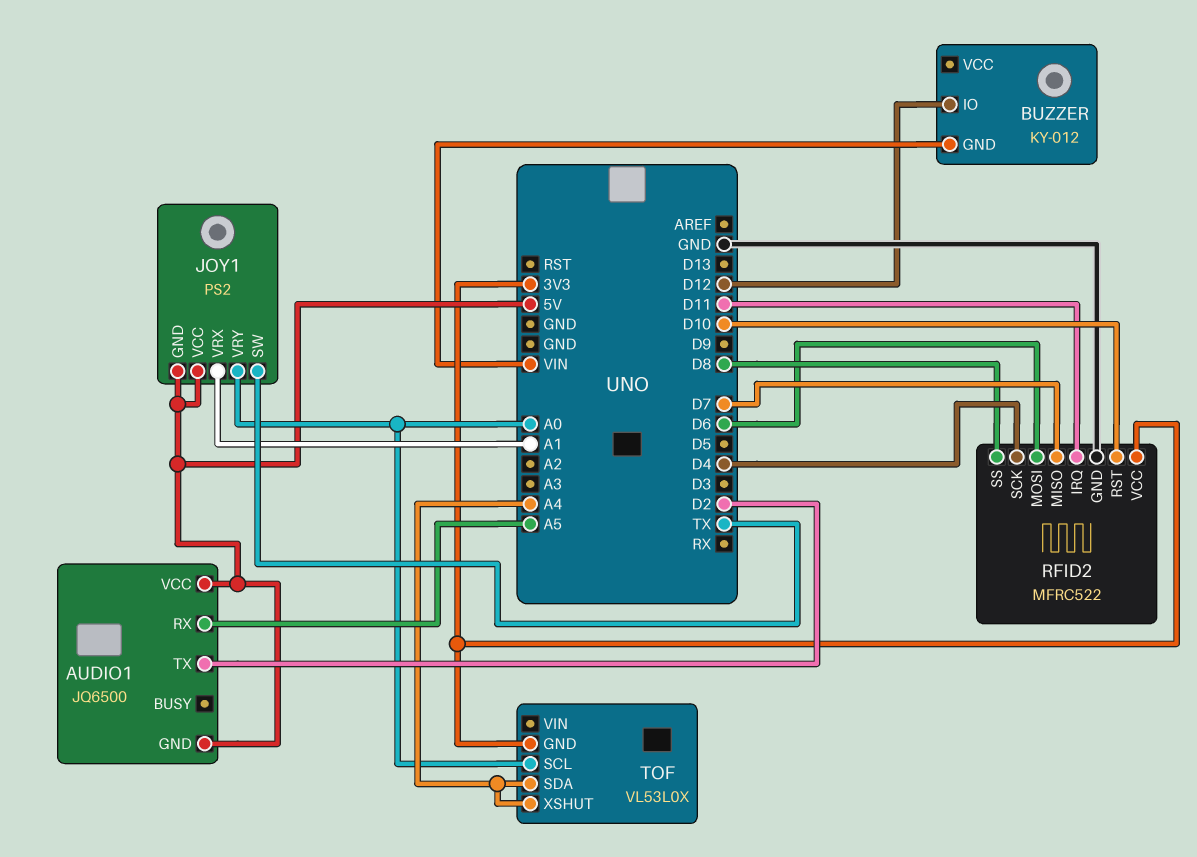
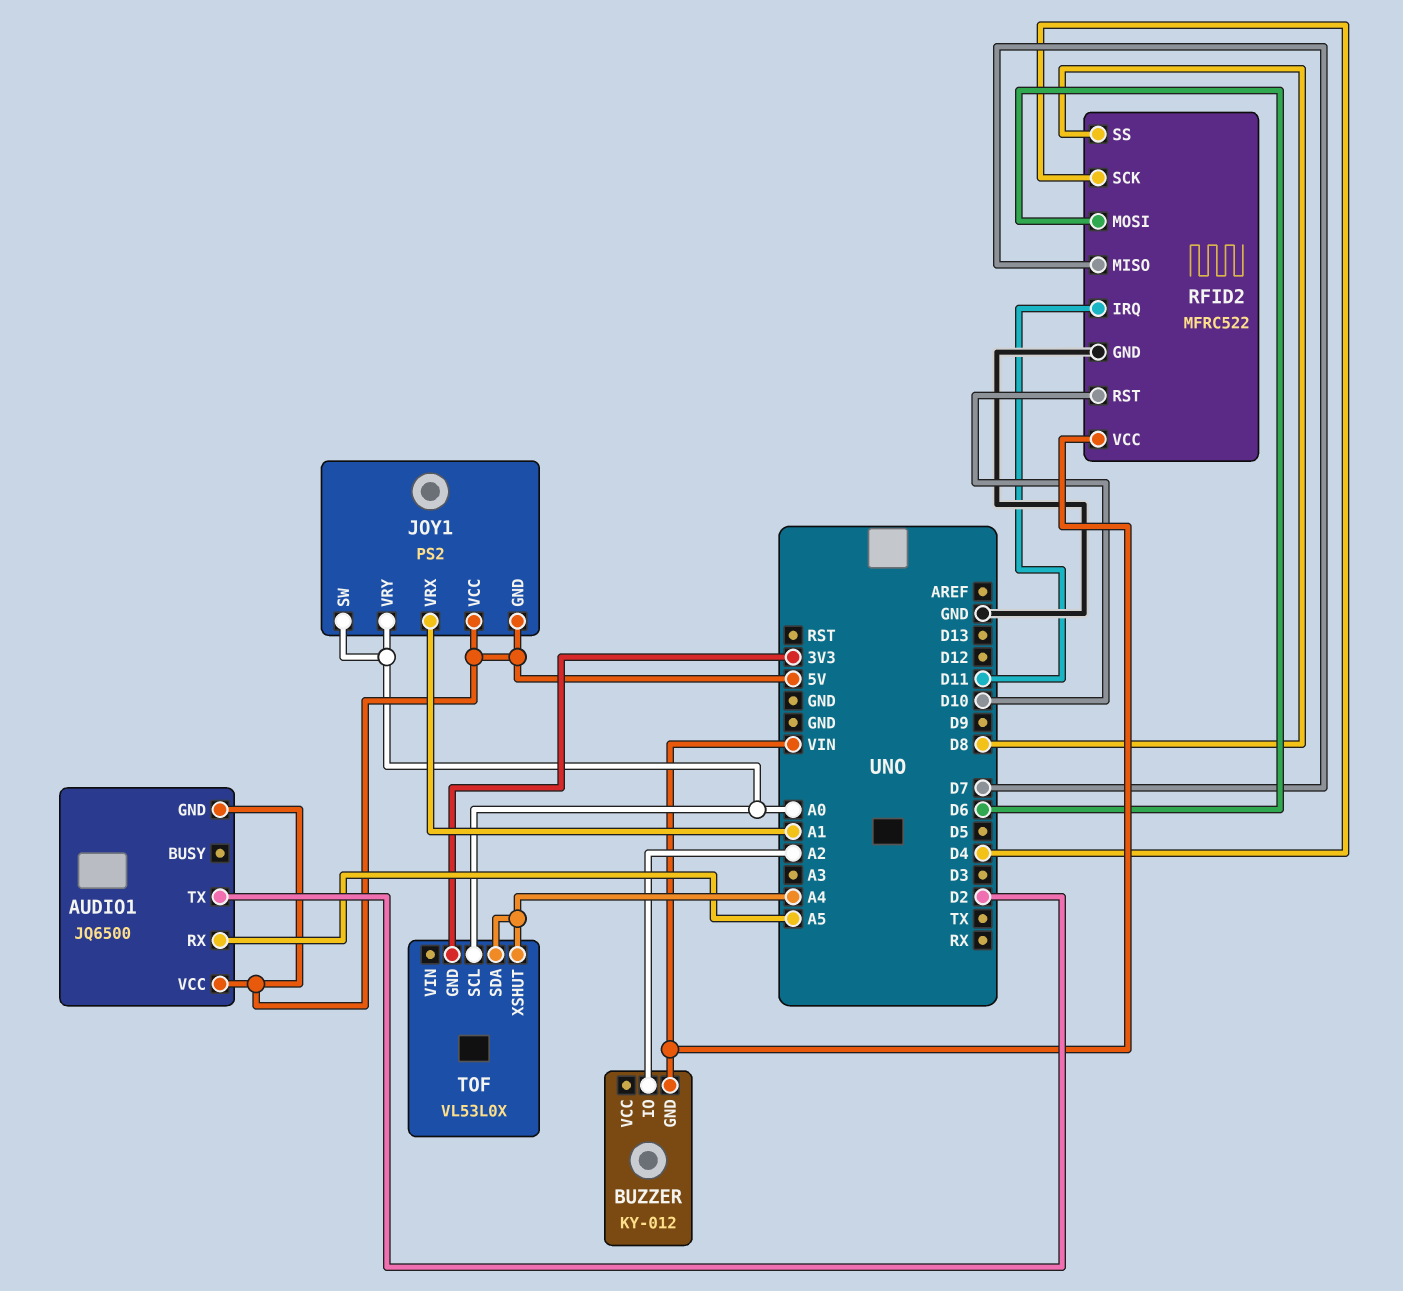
BUZZER pin IO: D12 -> A2
JOY1 pin SW: TX -> A0
RFID2 pin VCC: 3V3 -> VIN

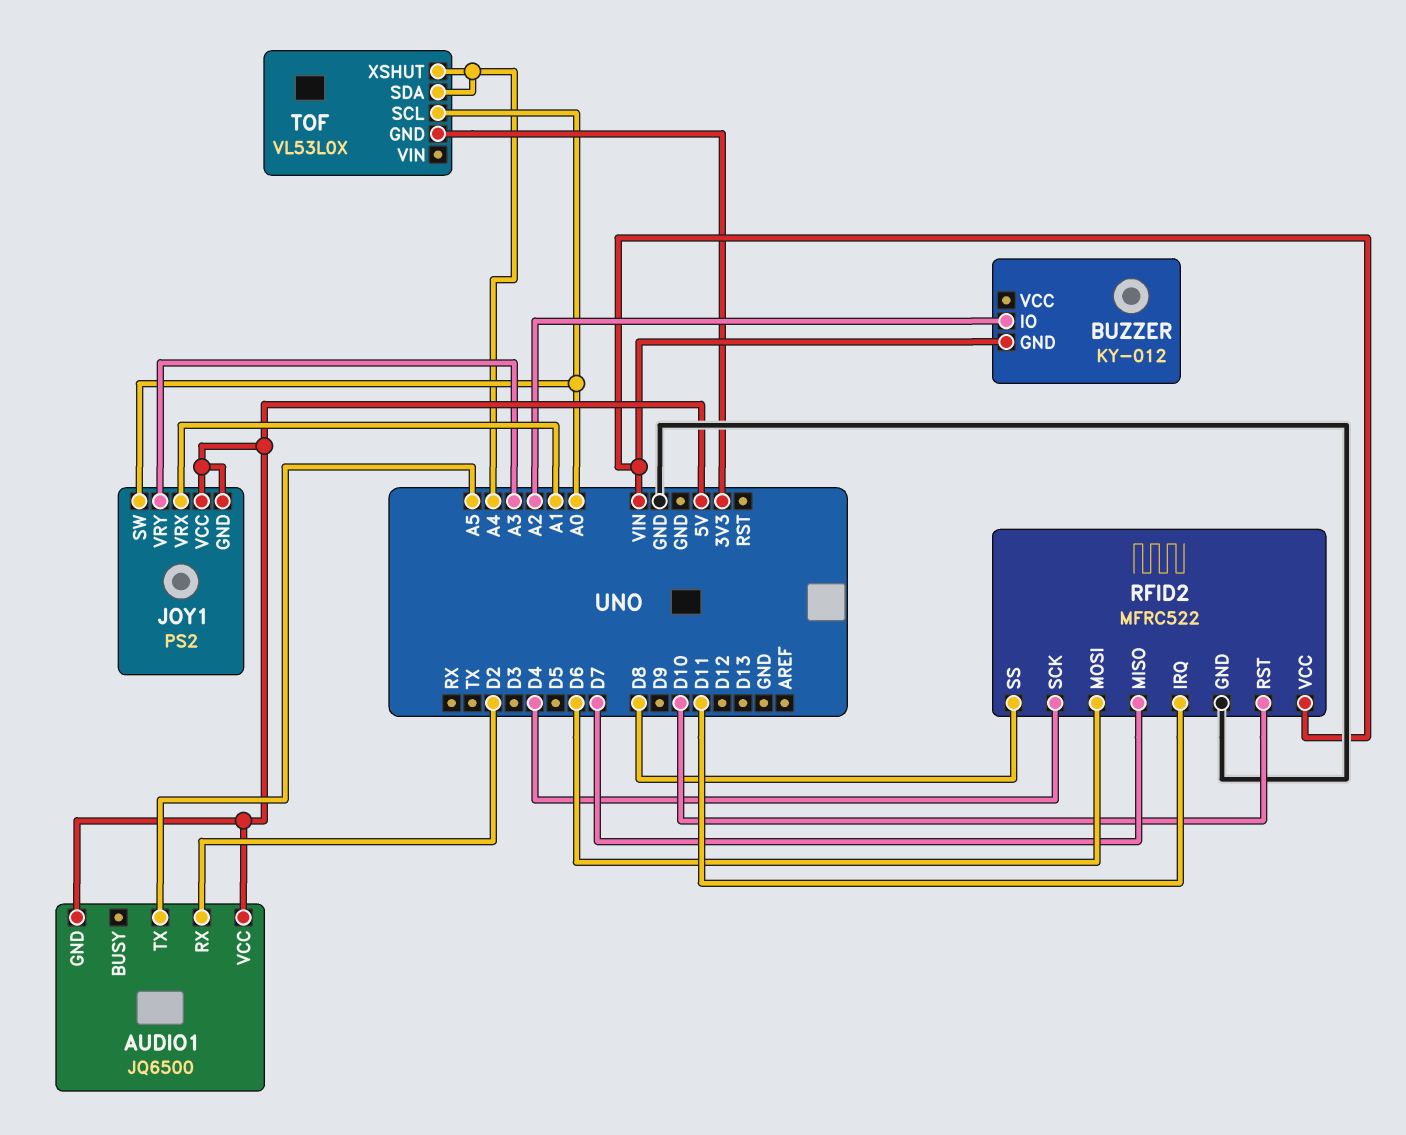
AUDIO1 pin RX: A5 -> D2
AUDIO1 pin TX: D2 -> A5
JOY1 pin VRY: A0 -> A3

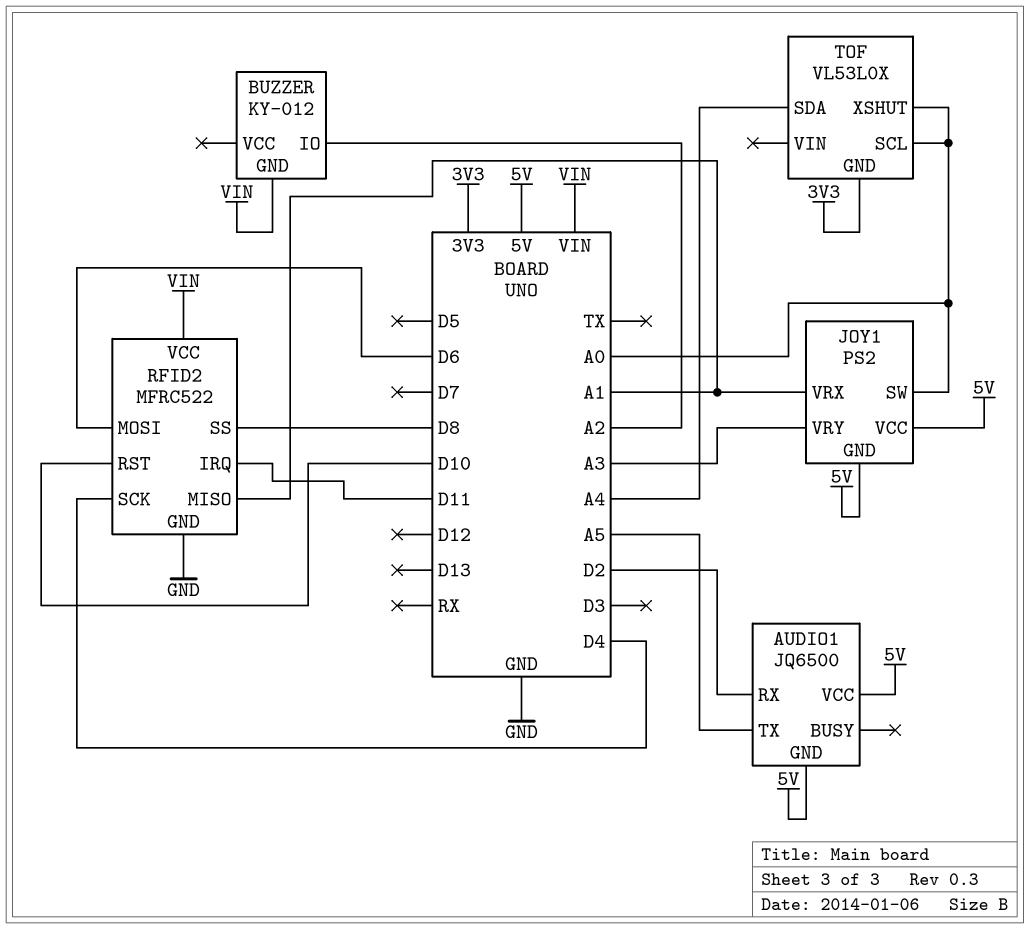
RFID2 pin MISO: D7 -> A1
TOF pin XSHUT: A4 -> A0

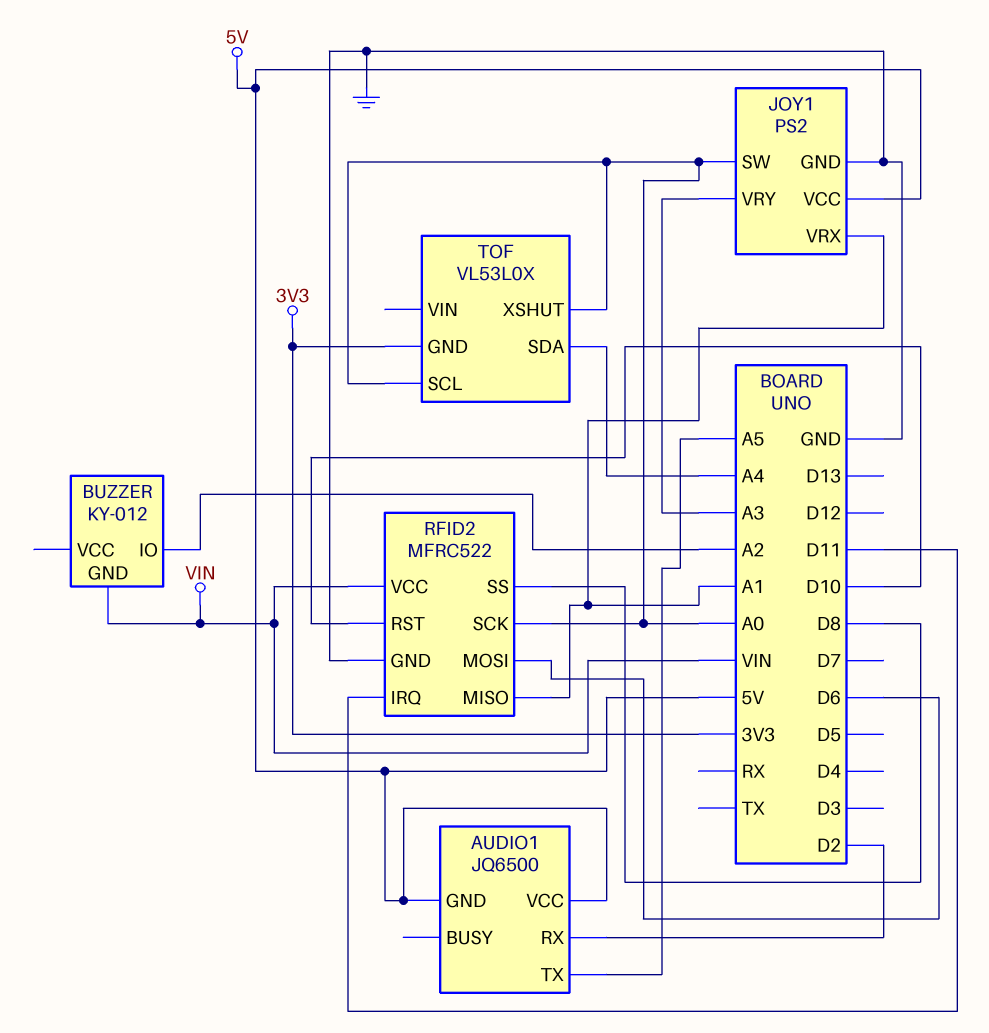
JOY1 pin GND: 5V -> GND
RFID2 pin SCK: D4 -> A0

